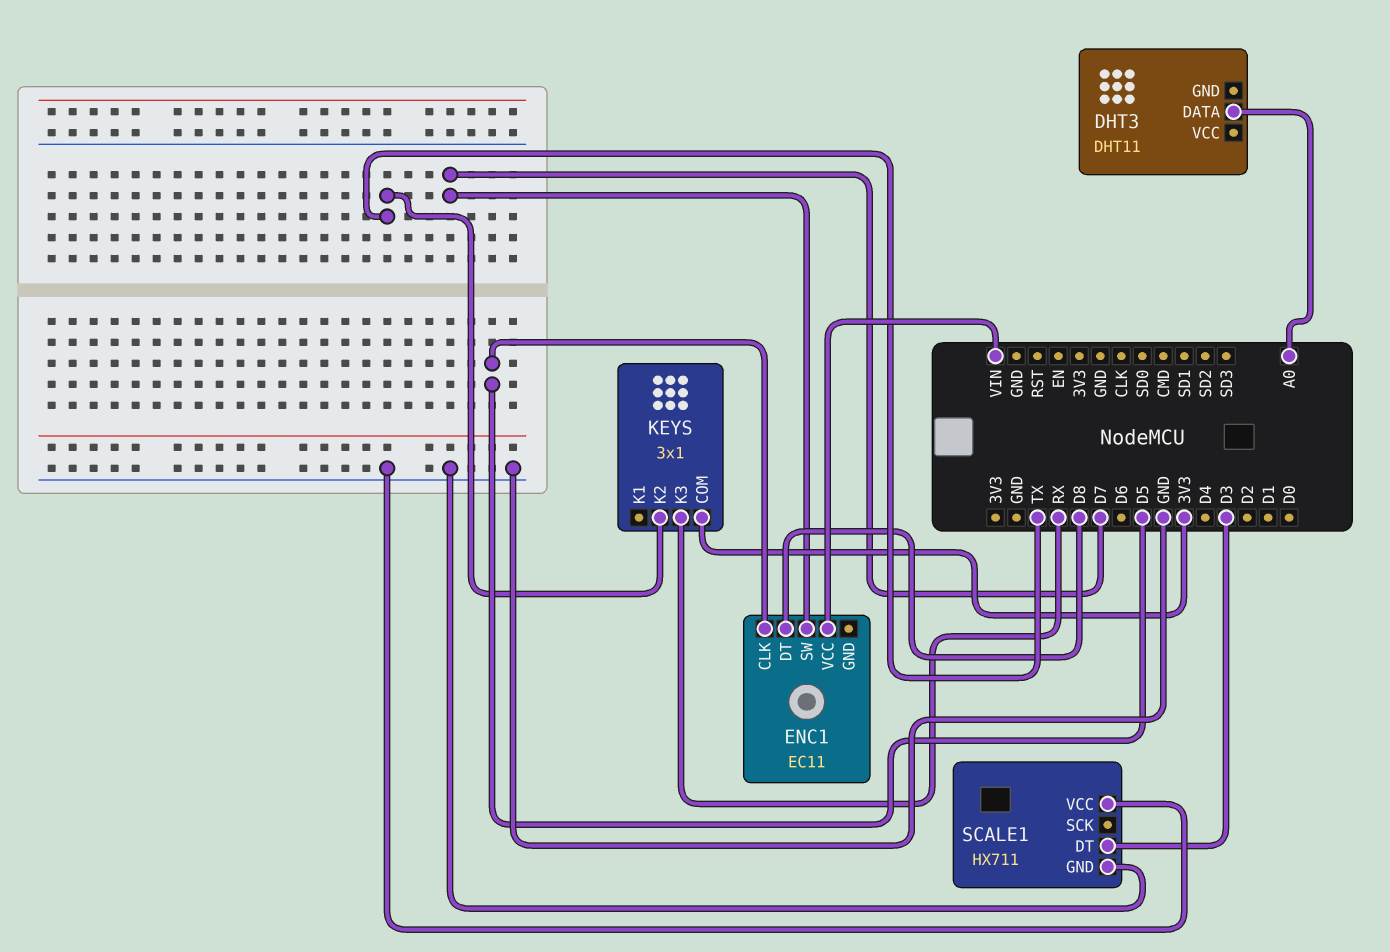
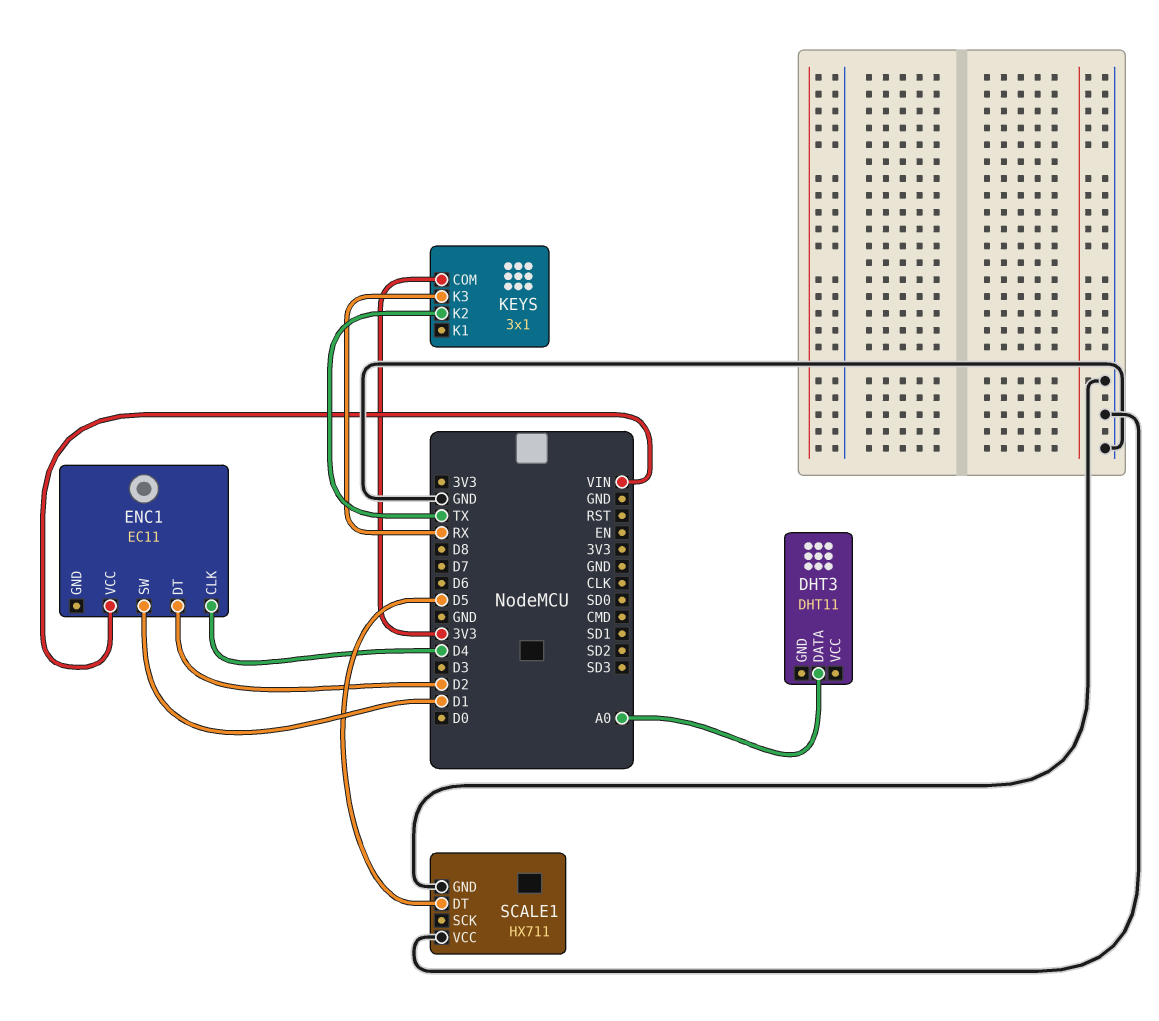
ENC1 pin CLK: D5 -> D4
ENC1 pin DT: D8 -> D2
ENC1 pin SW: D7 -> D1
SCALE1 pin DT: D3 -> D5

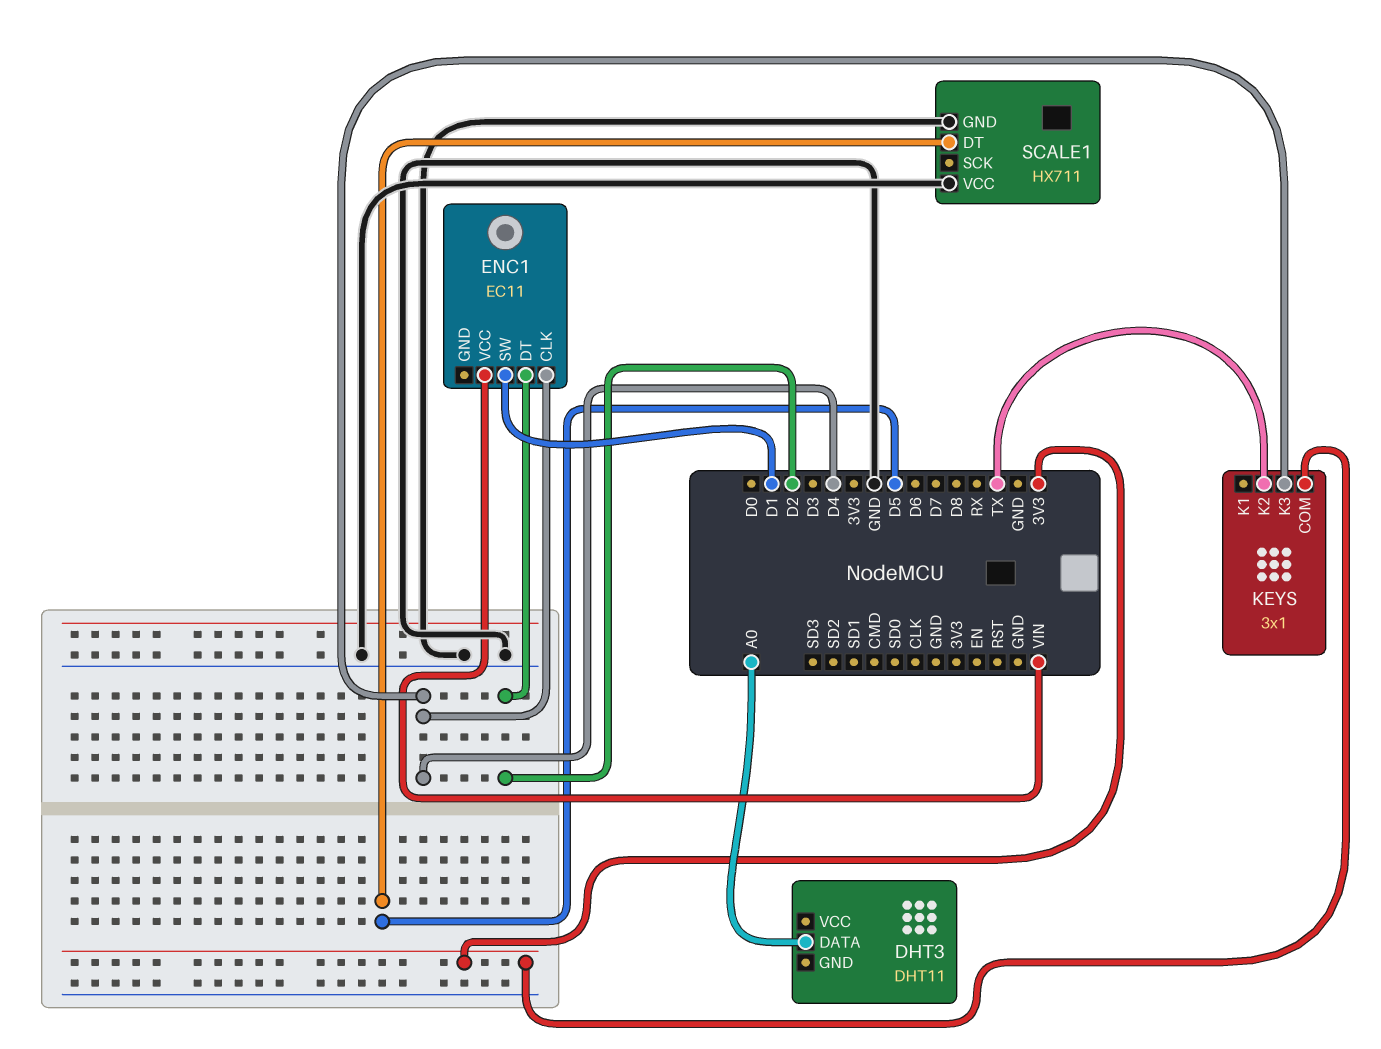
KEYS pin K3: RX -> D4

